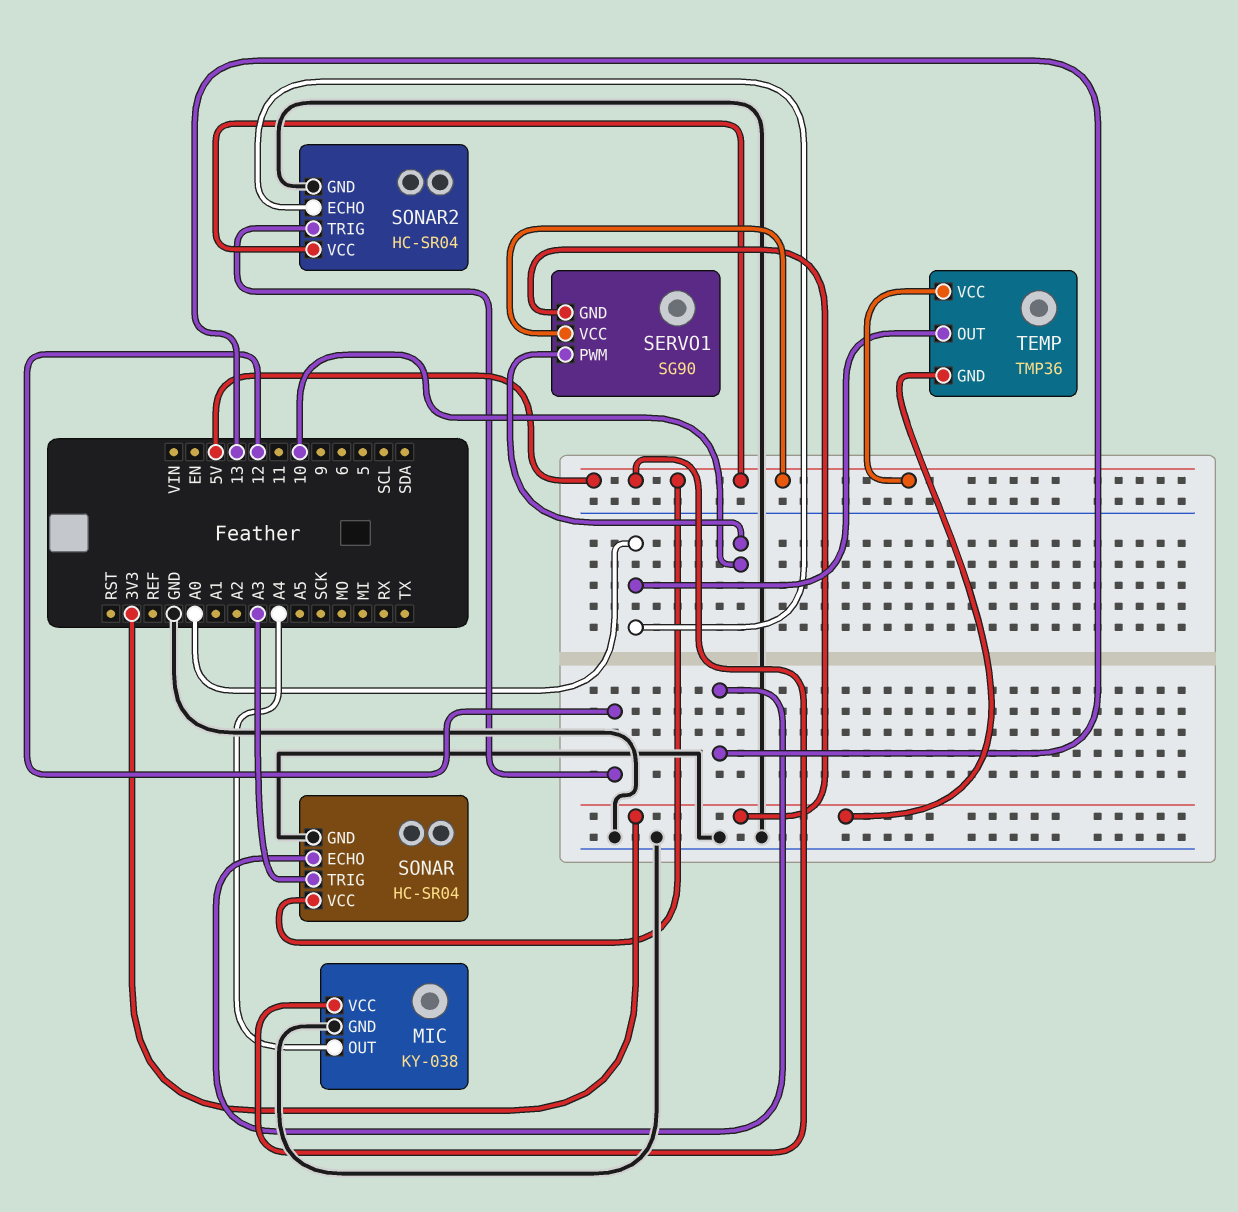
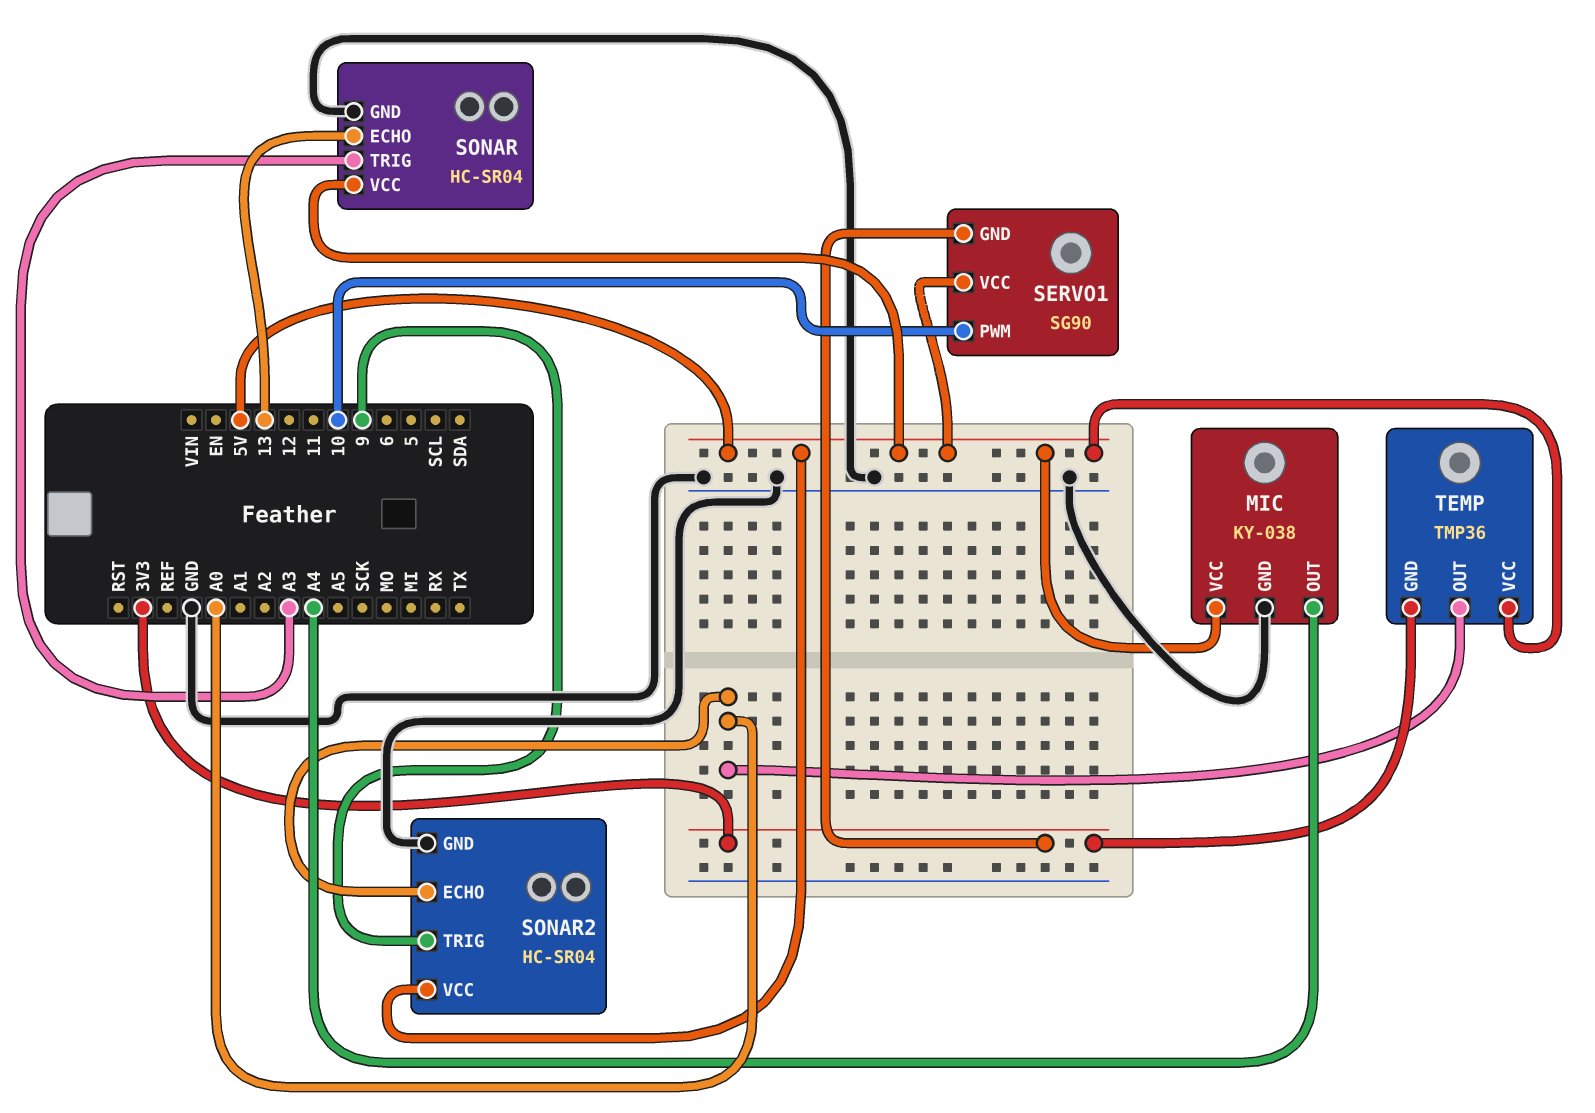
SONAR2 pin TRIG: 12 -> 9

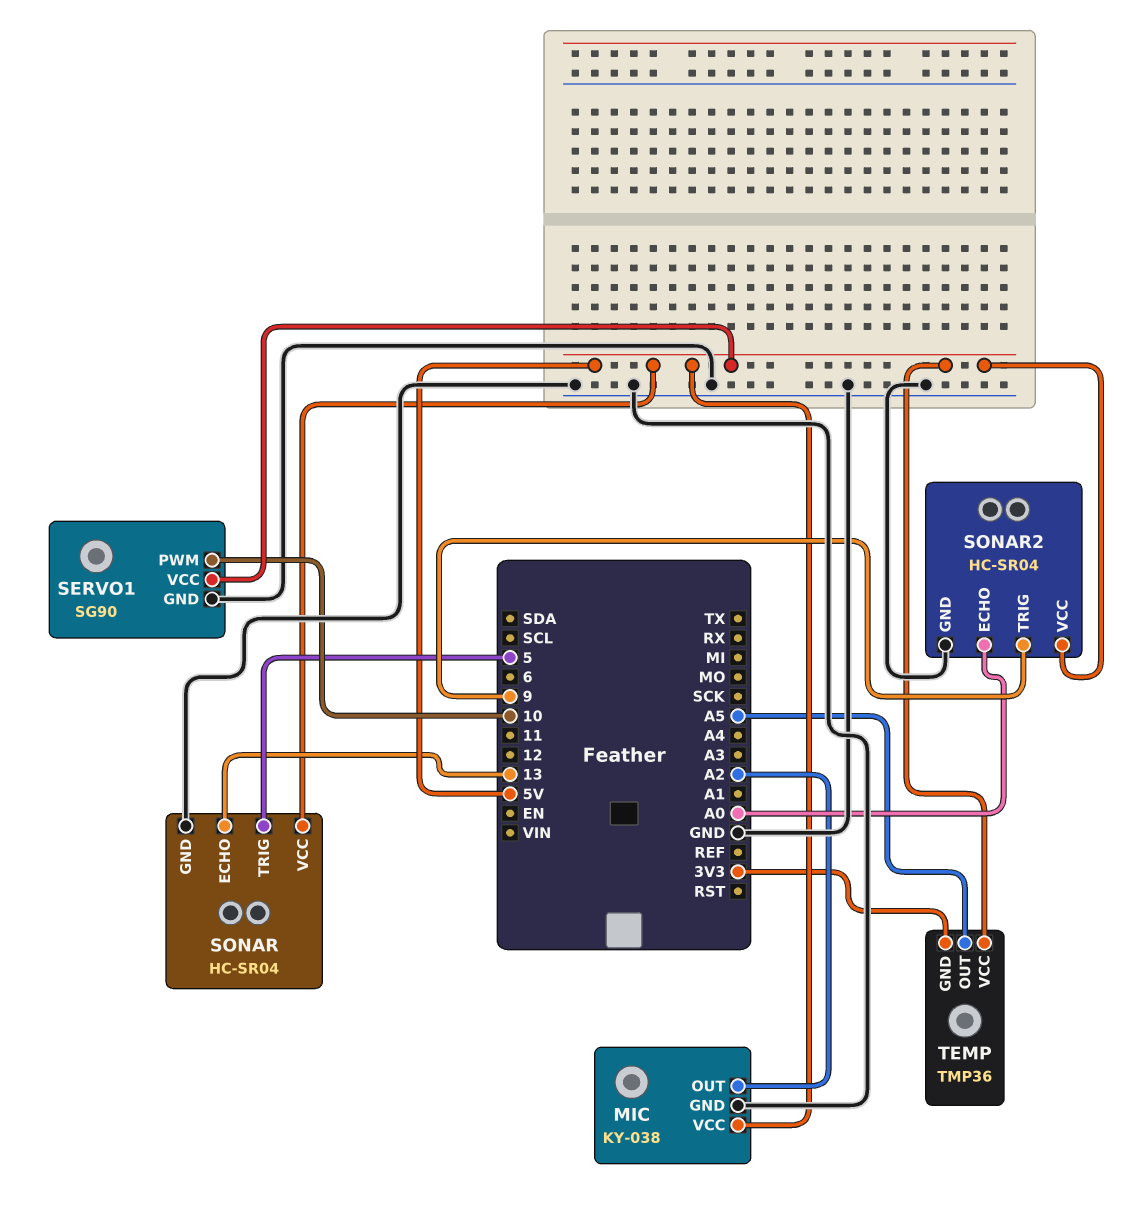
MIC pin OUT: A4 -> A2
SERVO1 pin GND: 3V3 -> GND
SONAR pin TRIG: A3 -> 5
TEMP pin OUT: A0 -> A5

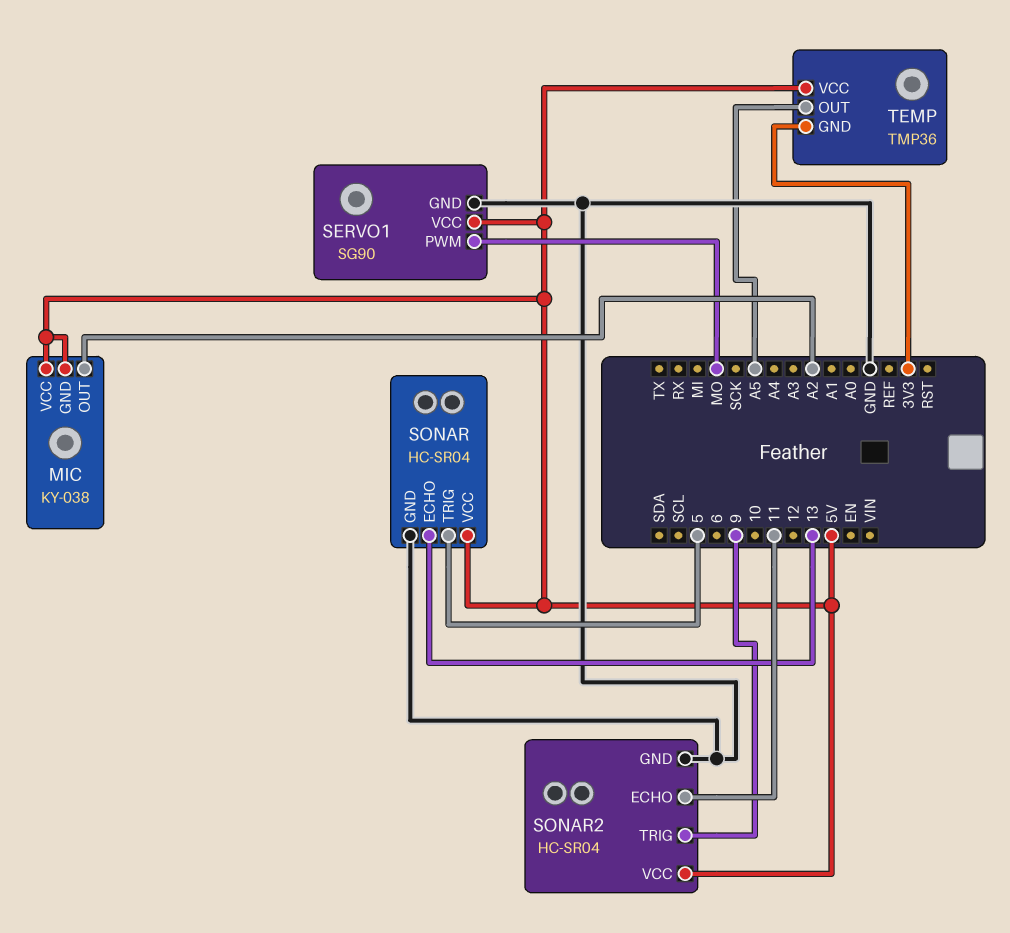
MIC pin GND: GND -> 5V
SERVO1 pin PWM: 10 -> MO
SONAR2 pin ECHO: A0 -> 11

